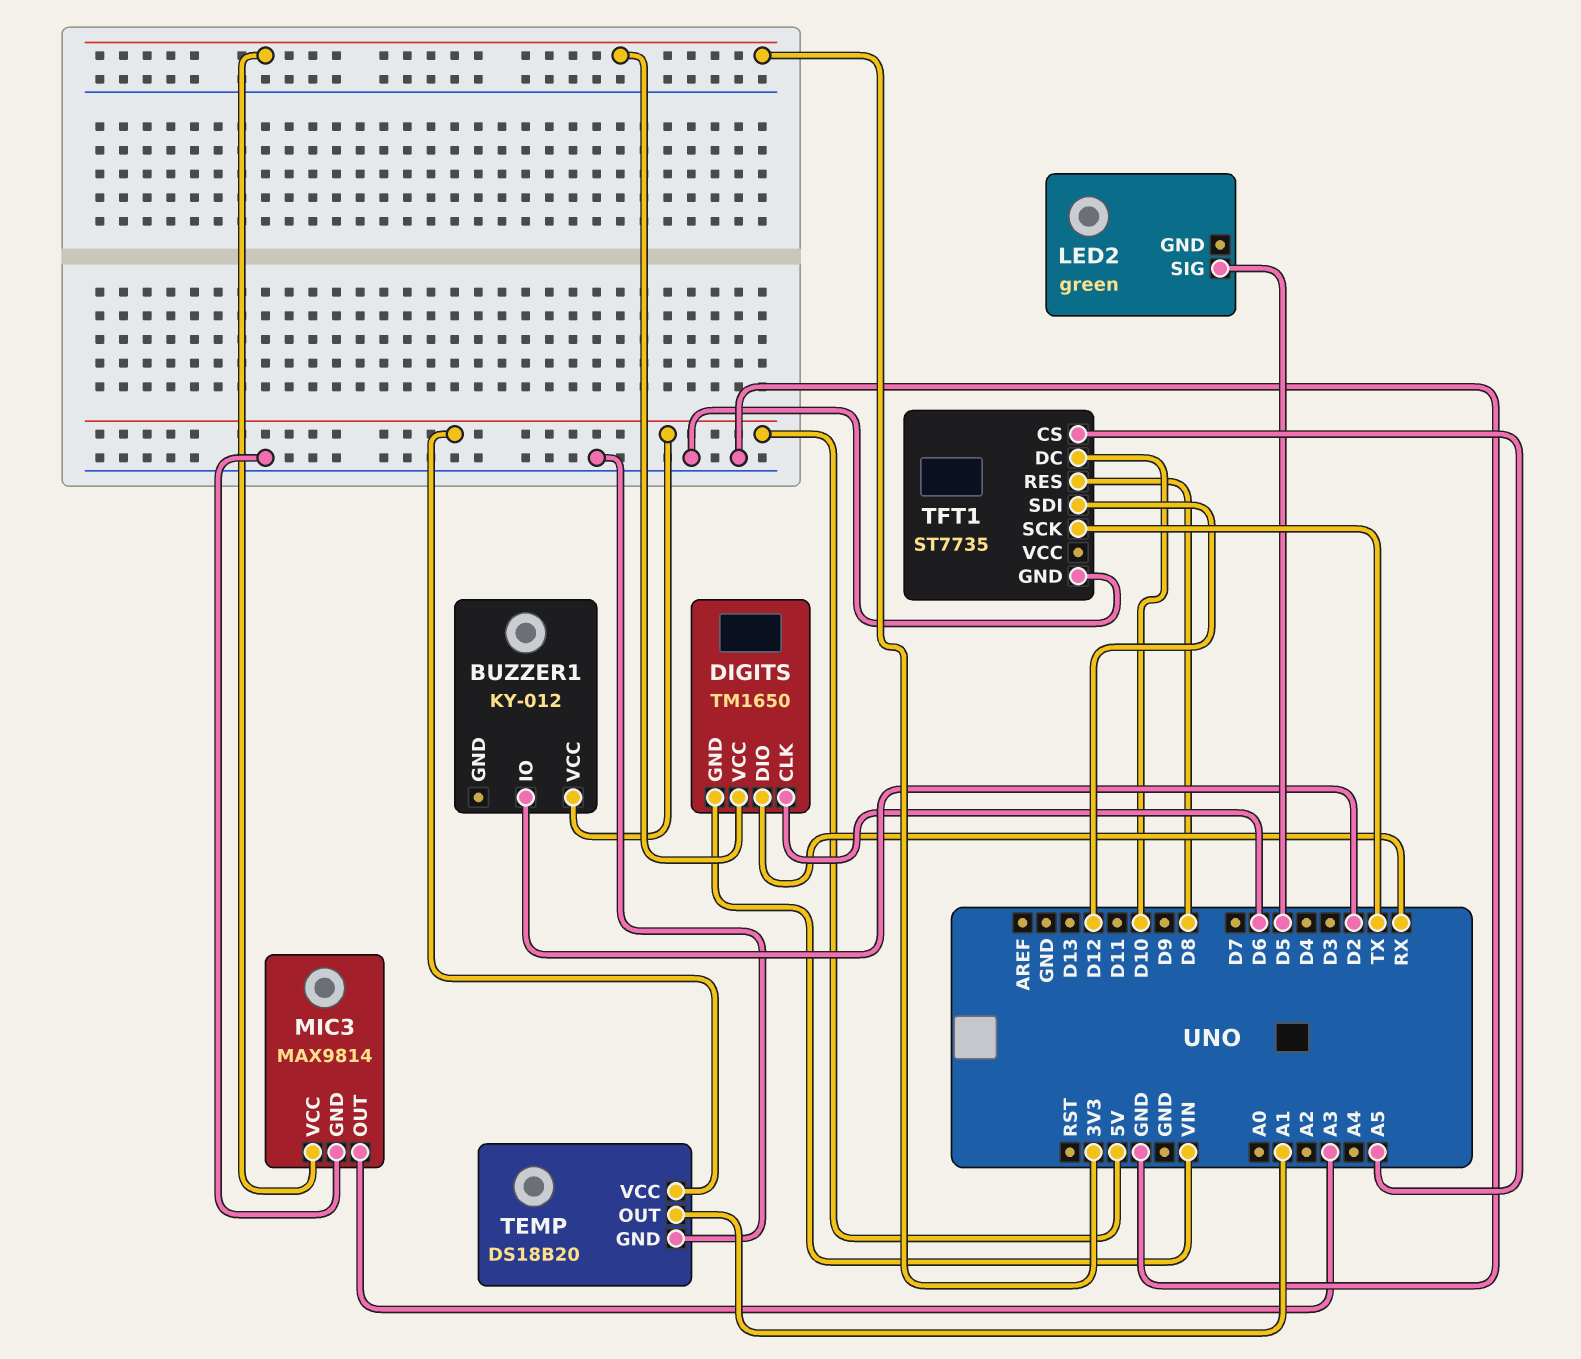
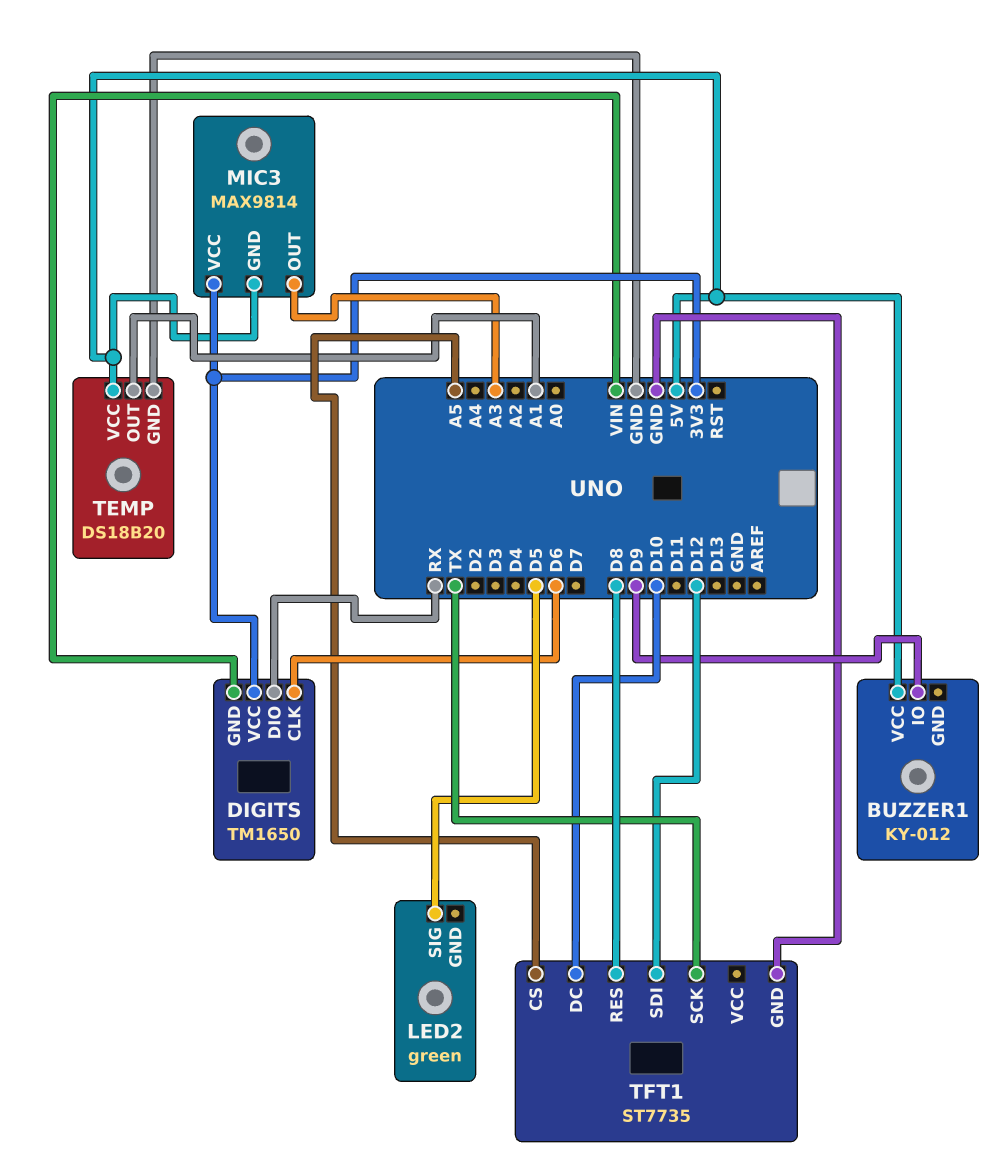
BUZZER1 pin IO: D2 -> D9
MIC3 pin GND: GND -> 5V

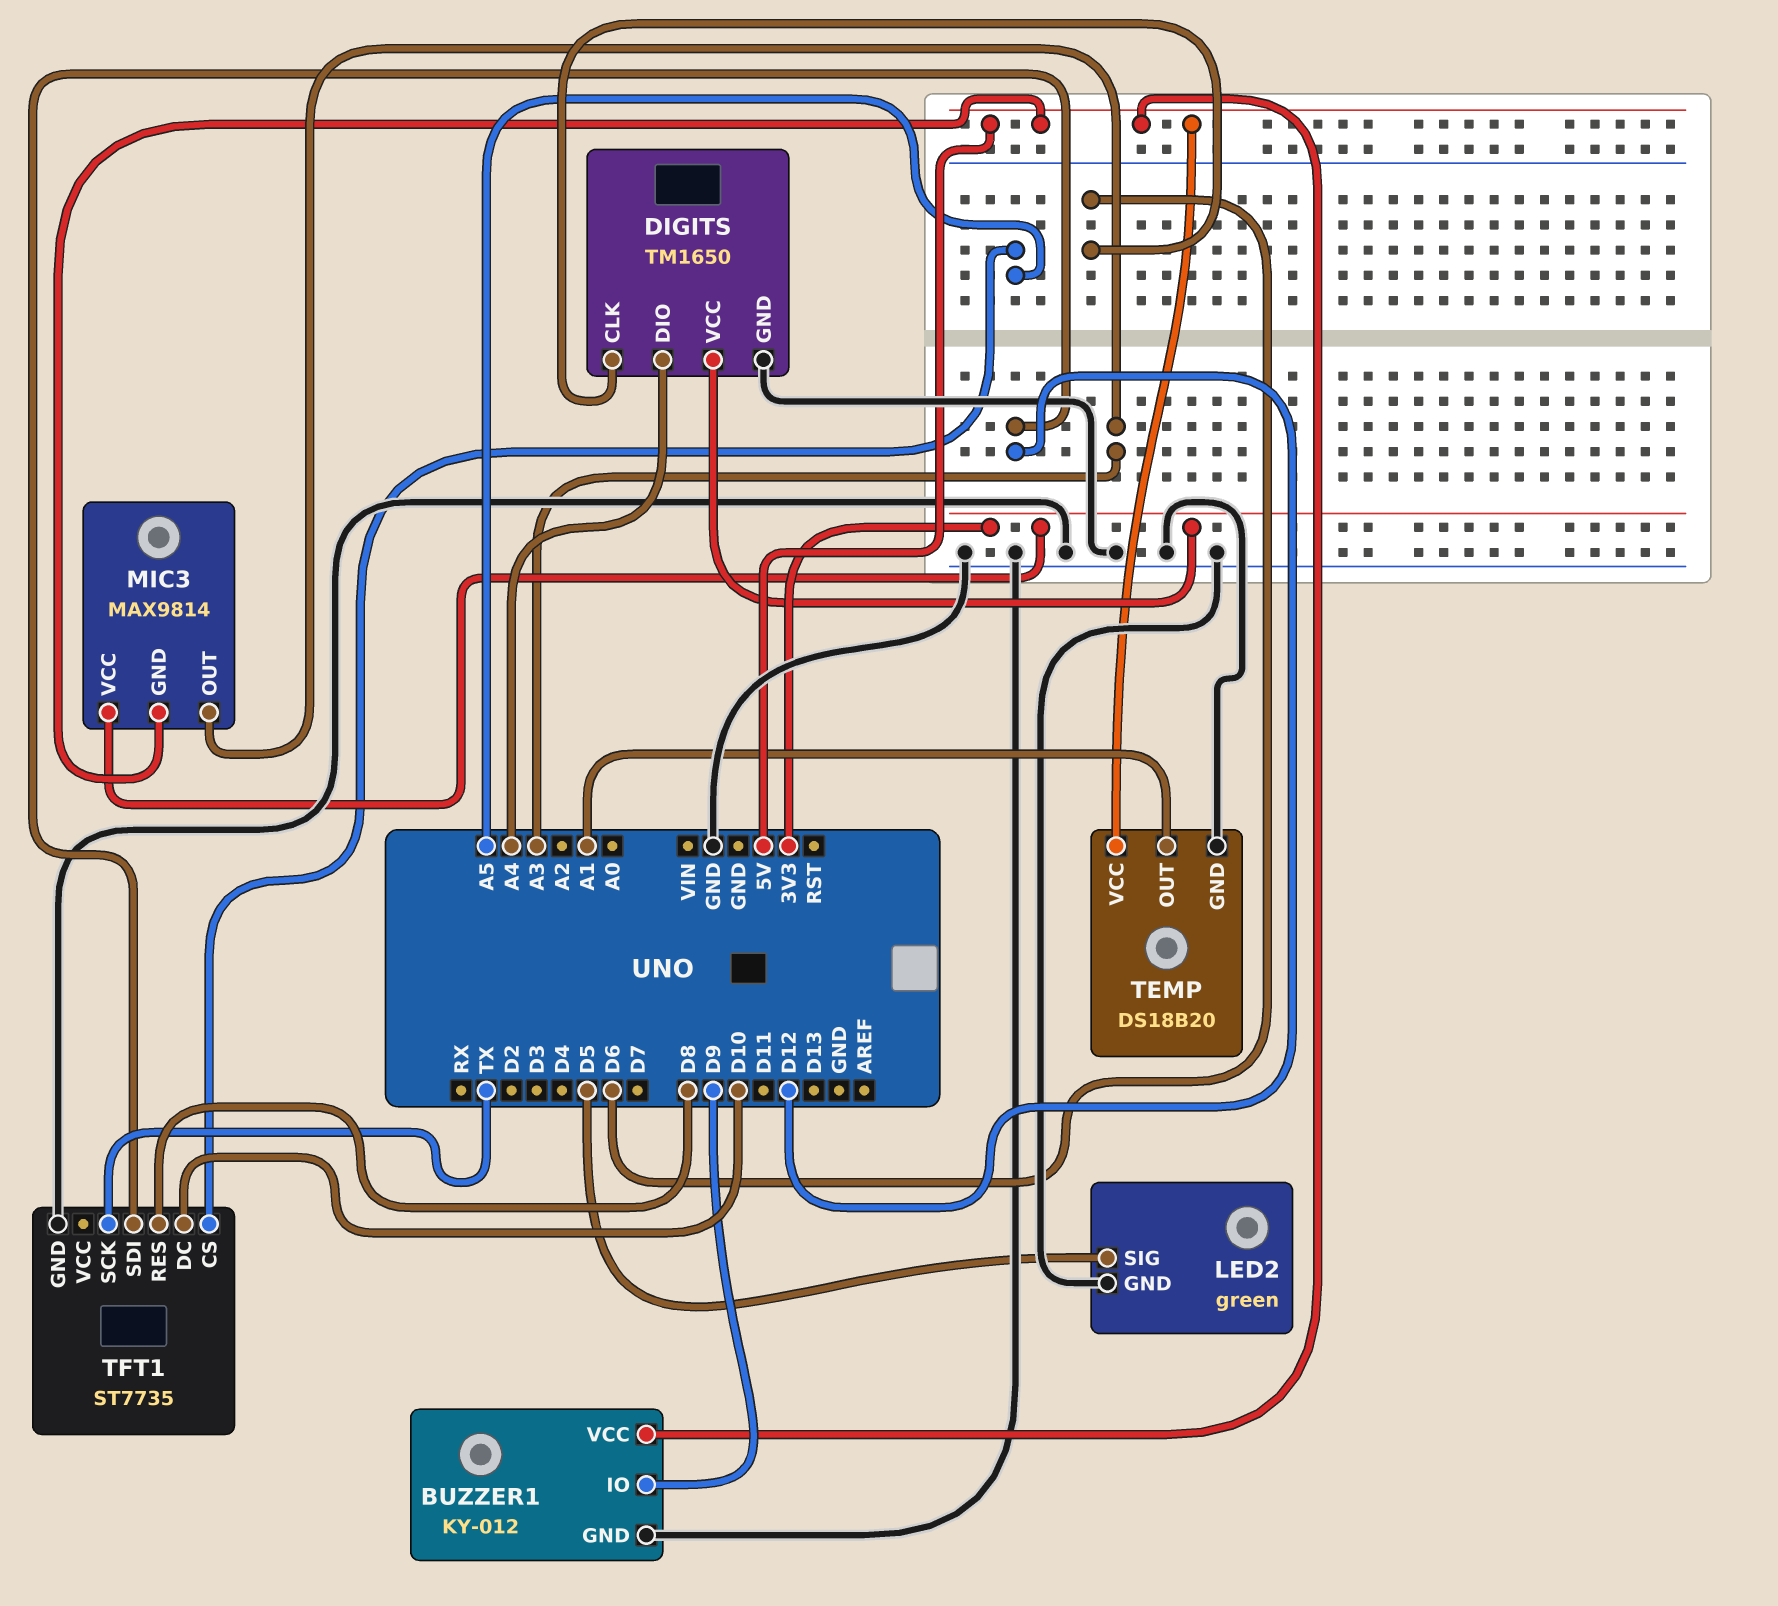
BUZZER1 pin GND: none -> GND
DIGITS pin DIO: RX -> A4
DIGITS pin GND: VIN -> GND
LED2 pin GND: none -> GND

